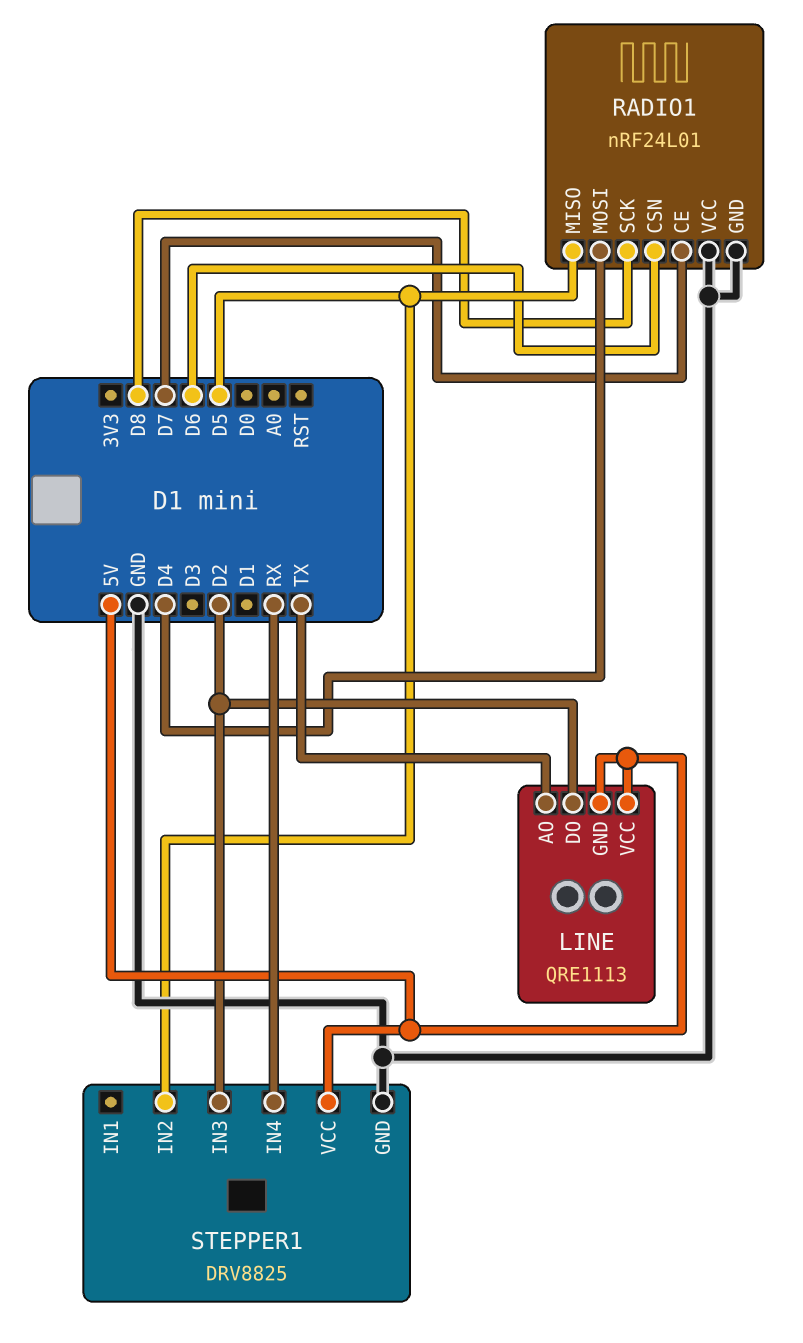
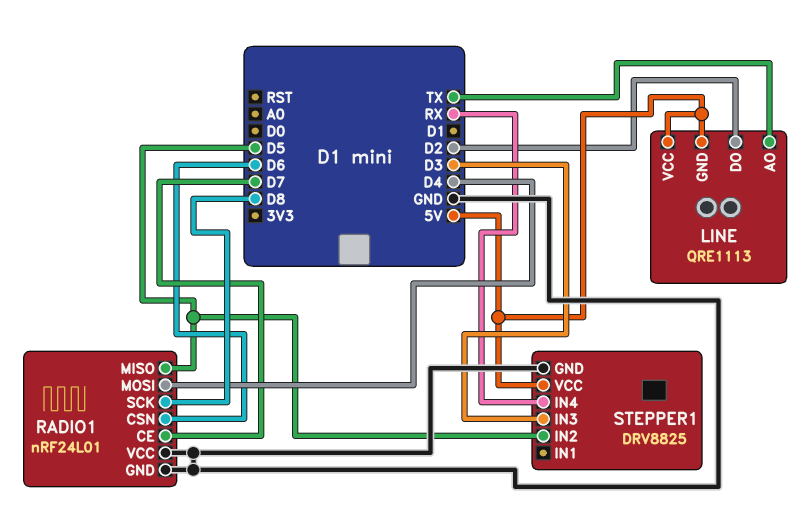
STEPPER1 pin IN3: D2 -> D3

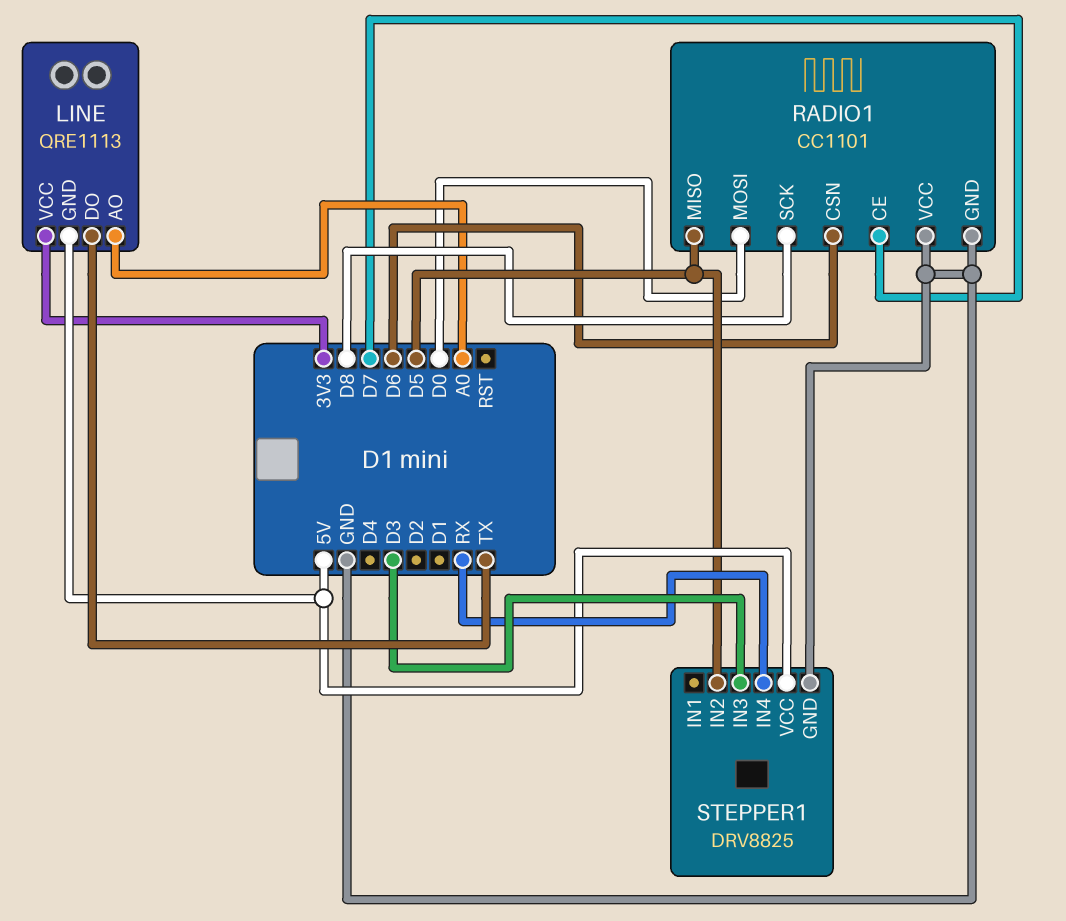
LINE pin AO: TX -> A0
LINE pin DO: D2 -> TX
LINE pin VCC: 5V -> 3V3
RADIO1: nRF24L01 -> CC1101
RADIO1 pin MOSI: D4 -> D0

